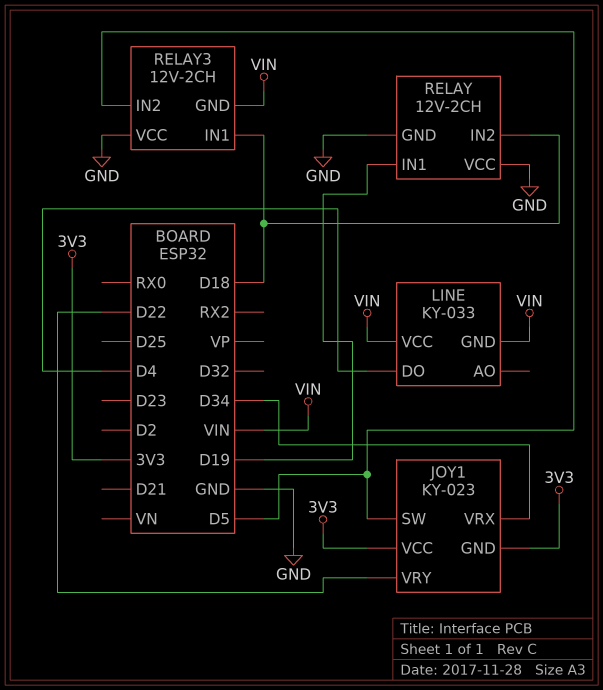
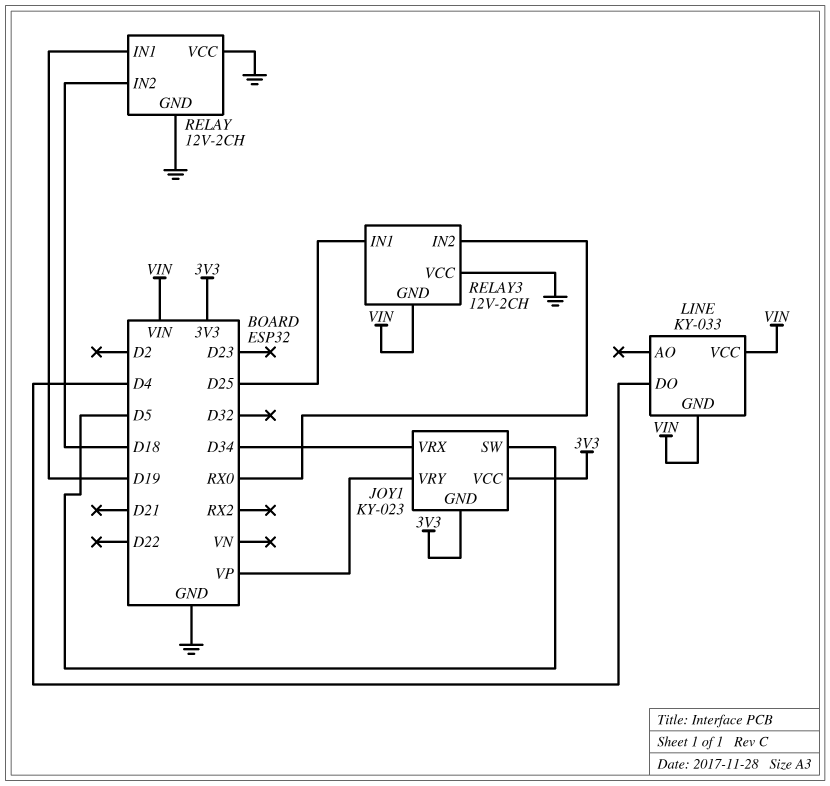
JOY1 pin VRY: D22 -> VP
RELAY3 pin IN1: D18 -> D25
RELAY3 pin IN2: D5 -> RX0

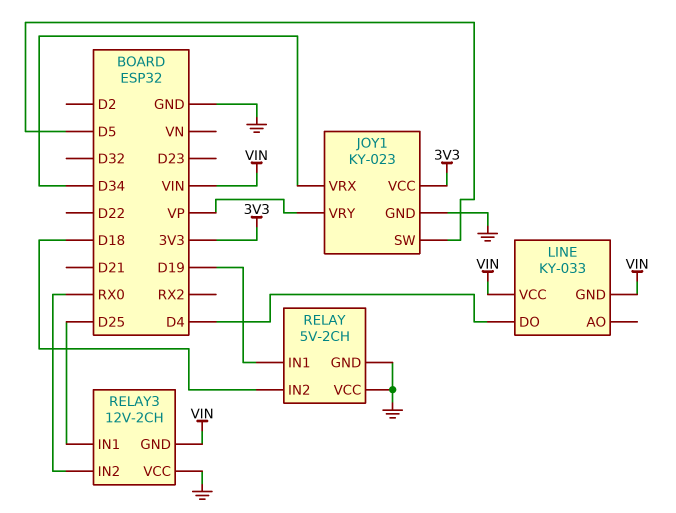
JOY1 pin GND: 3V3 -> GND
RELAY: 12V-2CH -> 5V-2CH

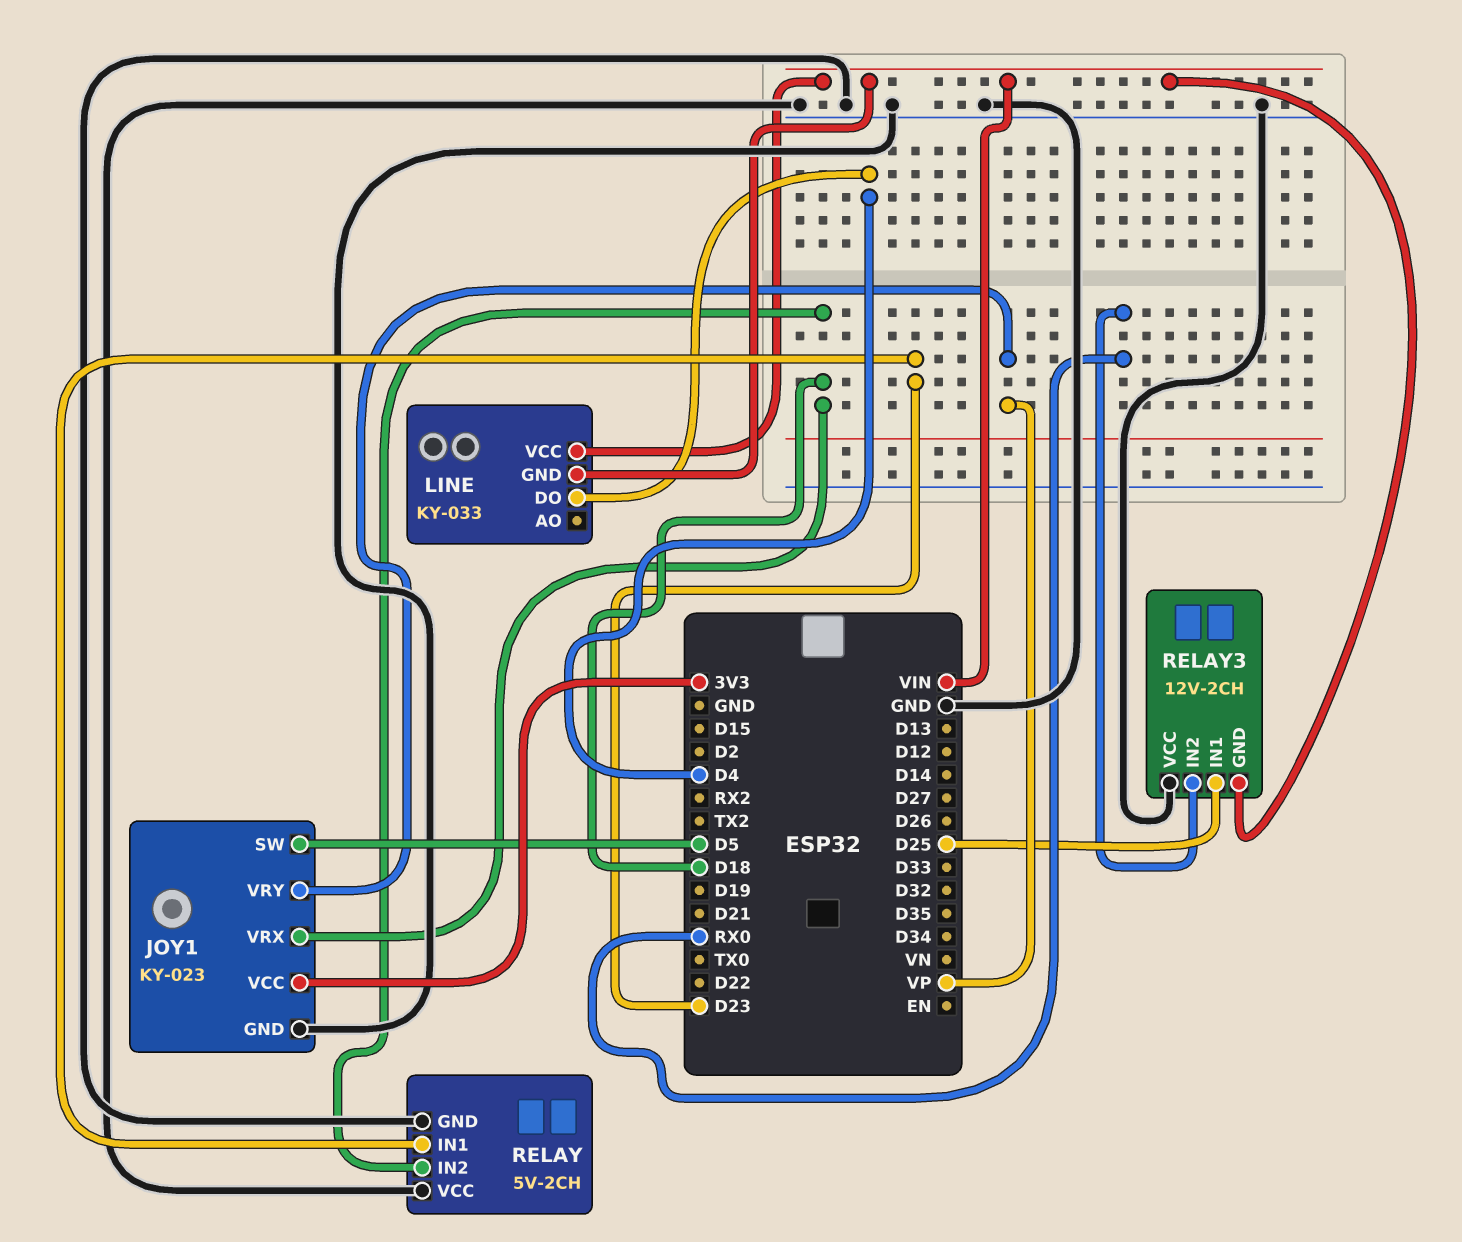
JOY1 pin VRX: D34 -> D18
RELAY pin IN1: D19 -> D23

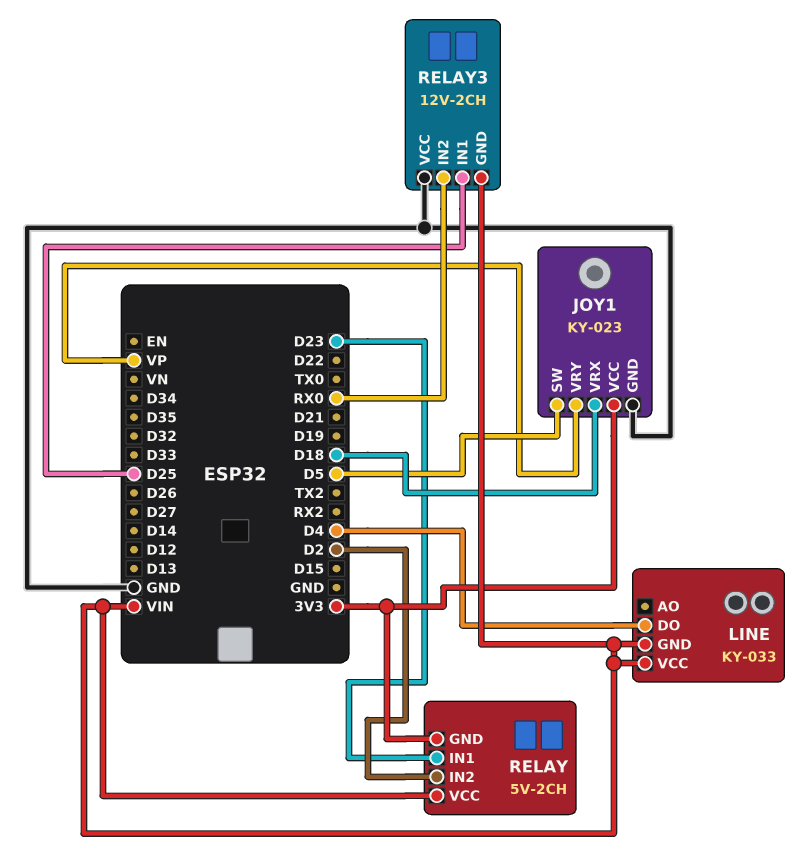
RELAY pin GND: GND -> 3V3
RELAY pin IN2: D18 -> D2
RELAY pin VCC: GND -> VIN

